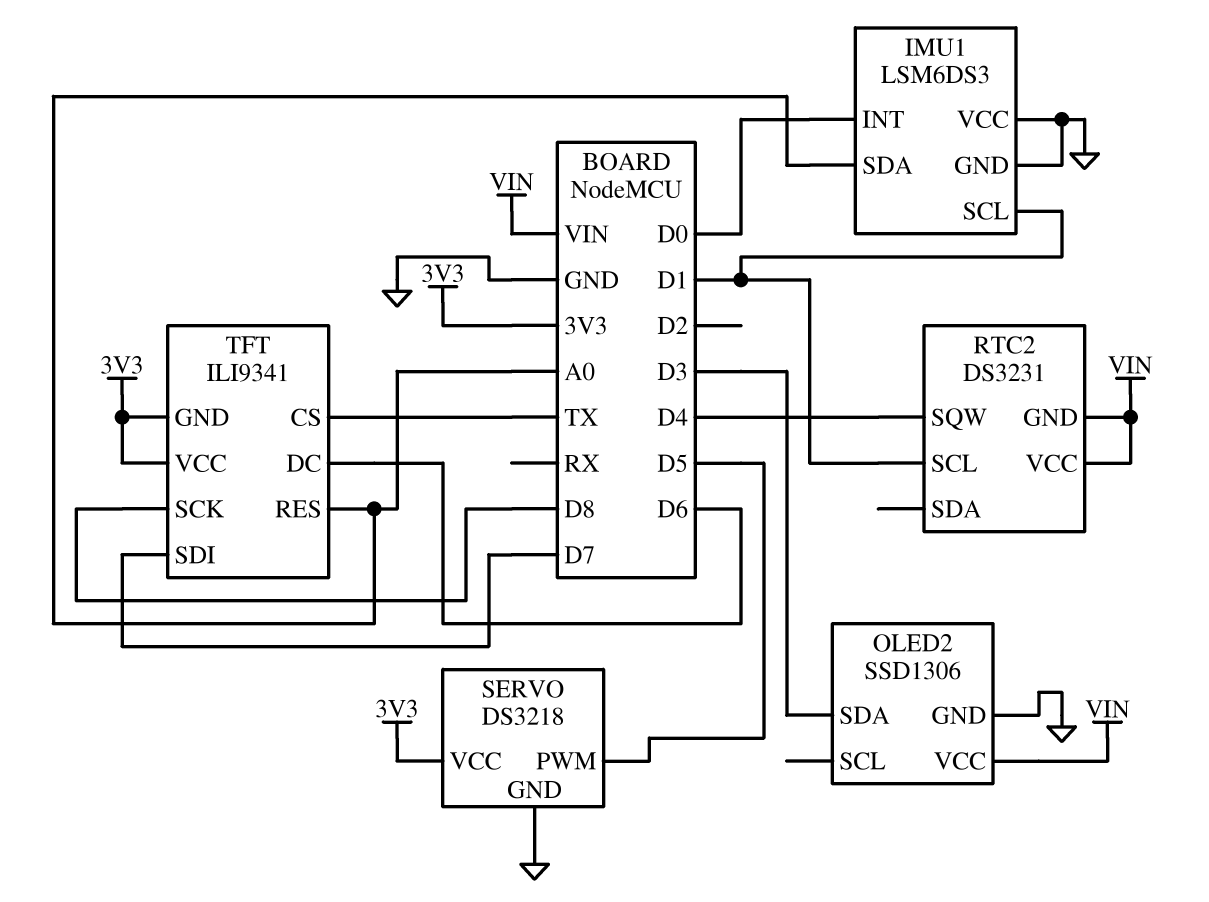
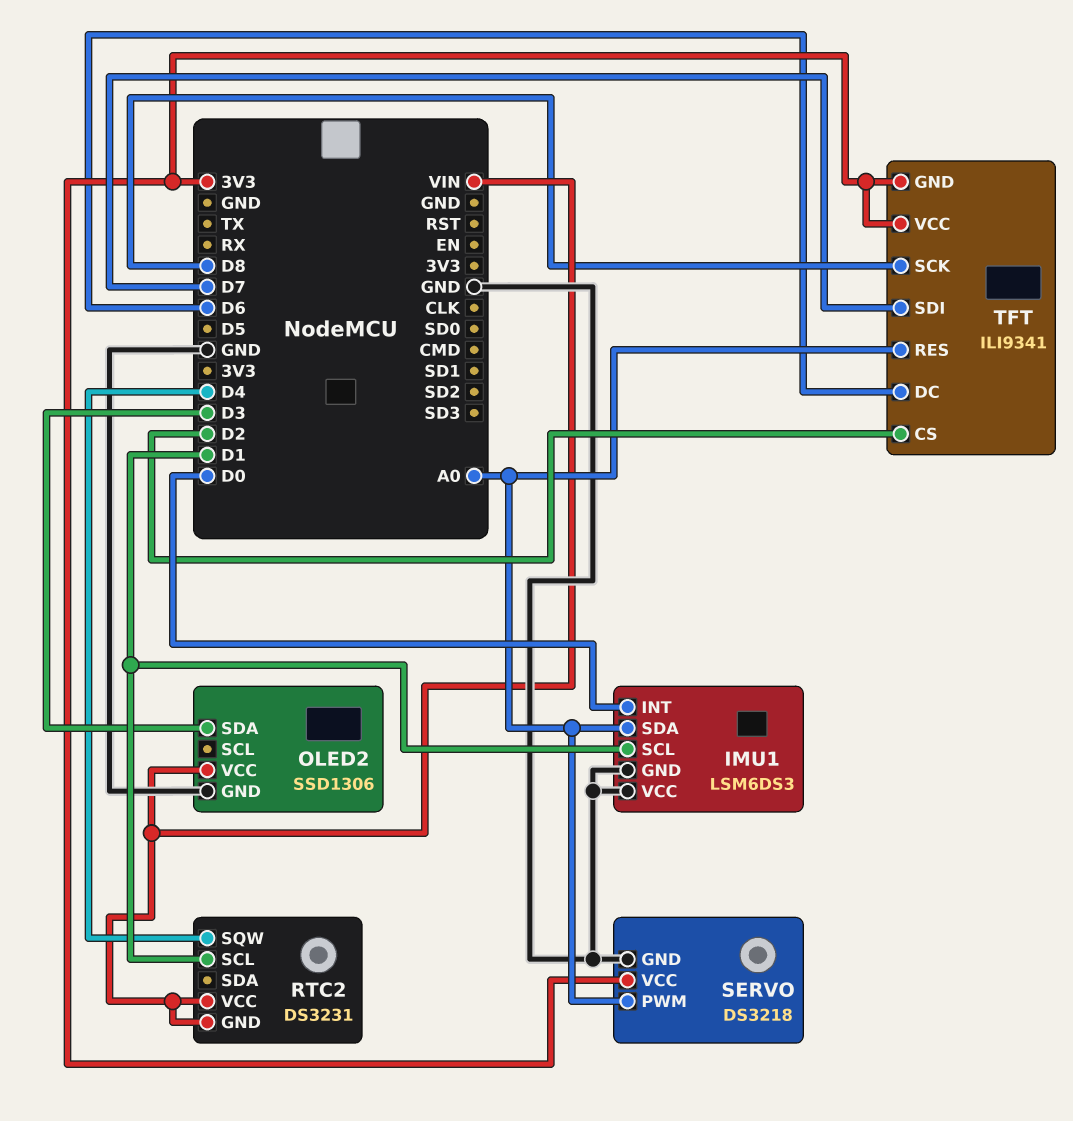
SERVO pin PWM: D5 -> A0
TFT pin CS: TX -> D2

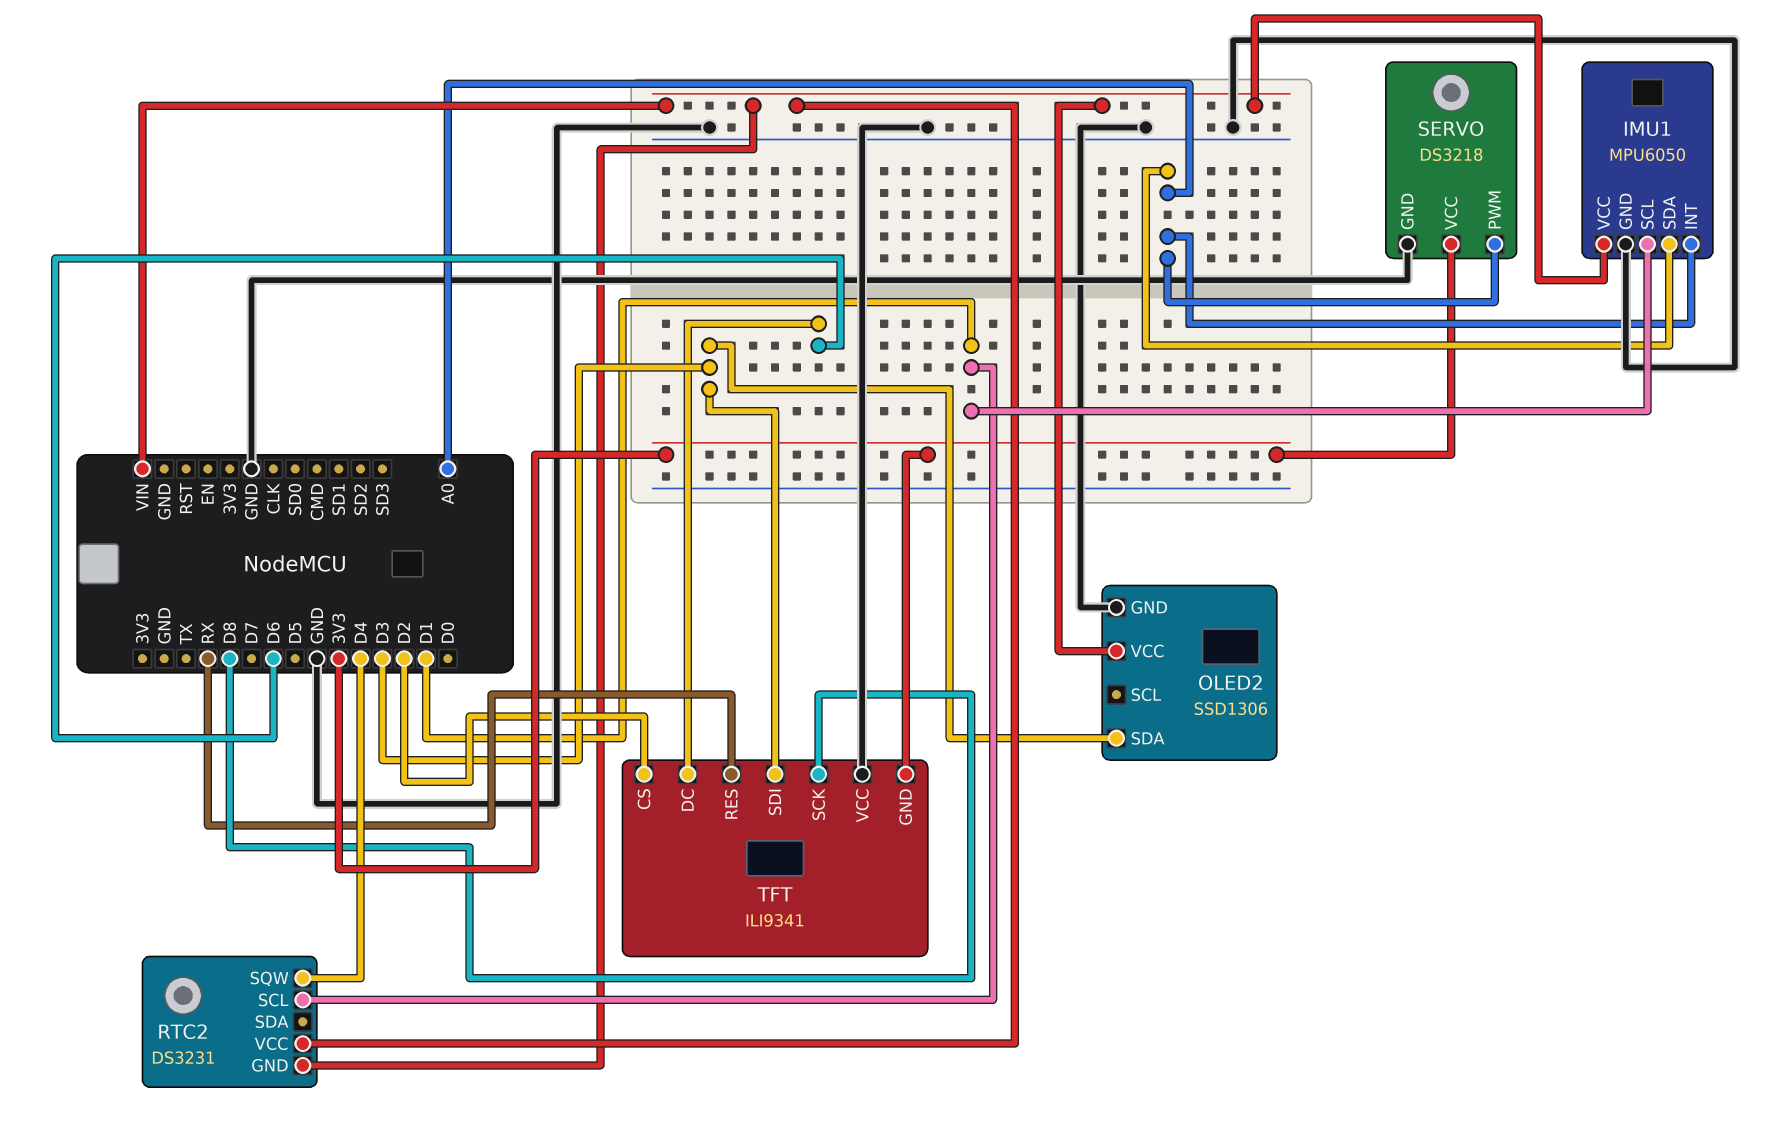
IMU1: LSM6DS3 -> MPU6050
IMU1 pin INT: D0 -> A0
IMU1 pin VCC: GND -> VIN
TFT pin RES: A0 -> RX
TFT pin SDI: D7 -> D3
TFT pin VCC: 3V3 -> GND

